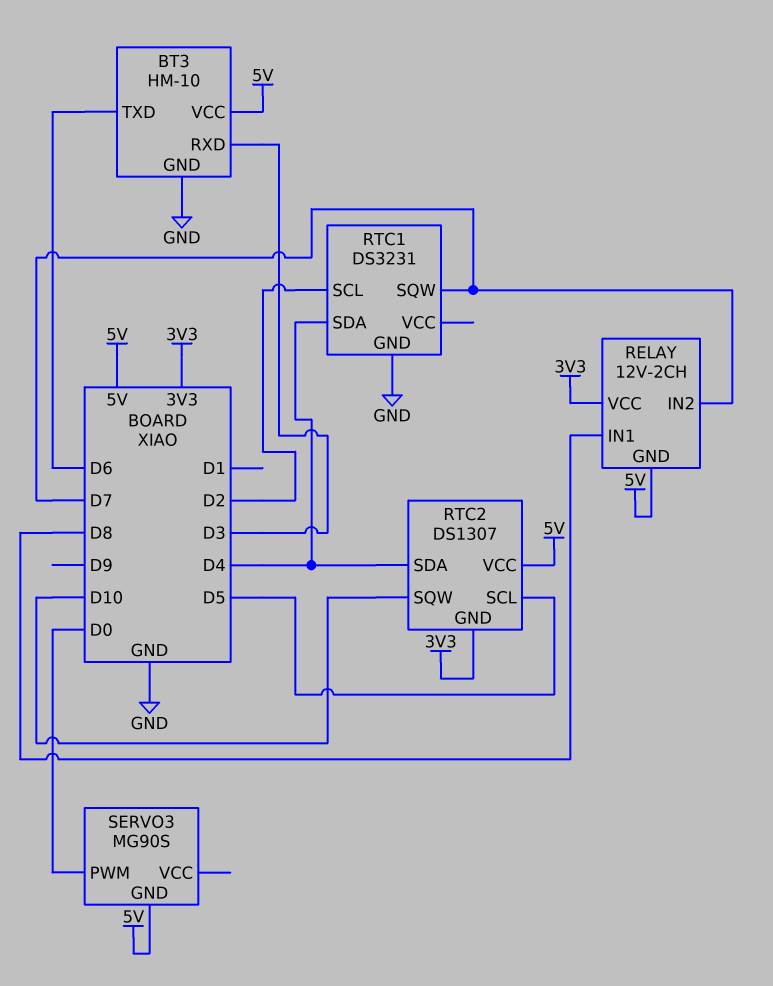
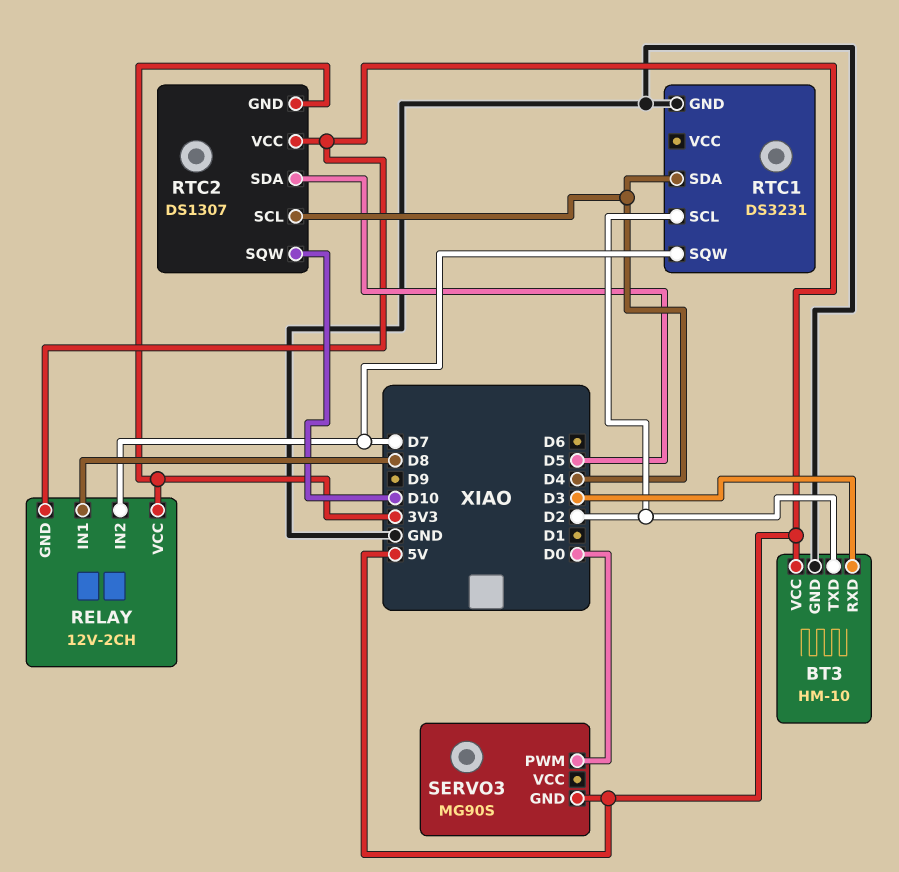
BT3 pin TXD: D6 -> D2
RTC2 pin SCL: D5 -> D4
RTC2 pin SDA: D4 -> D5

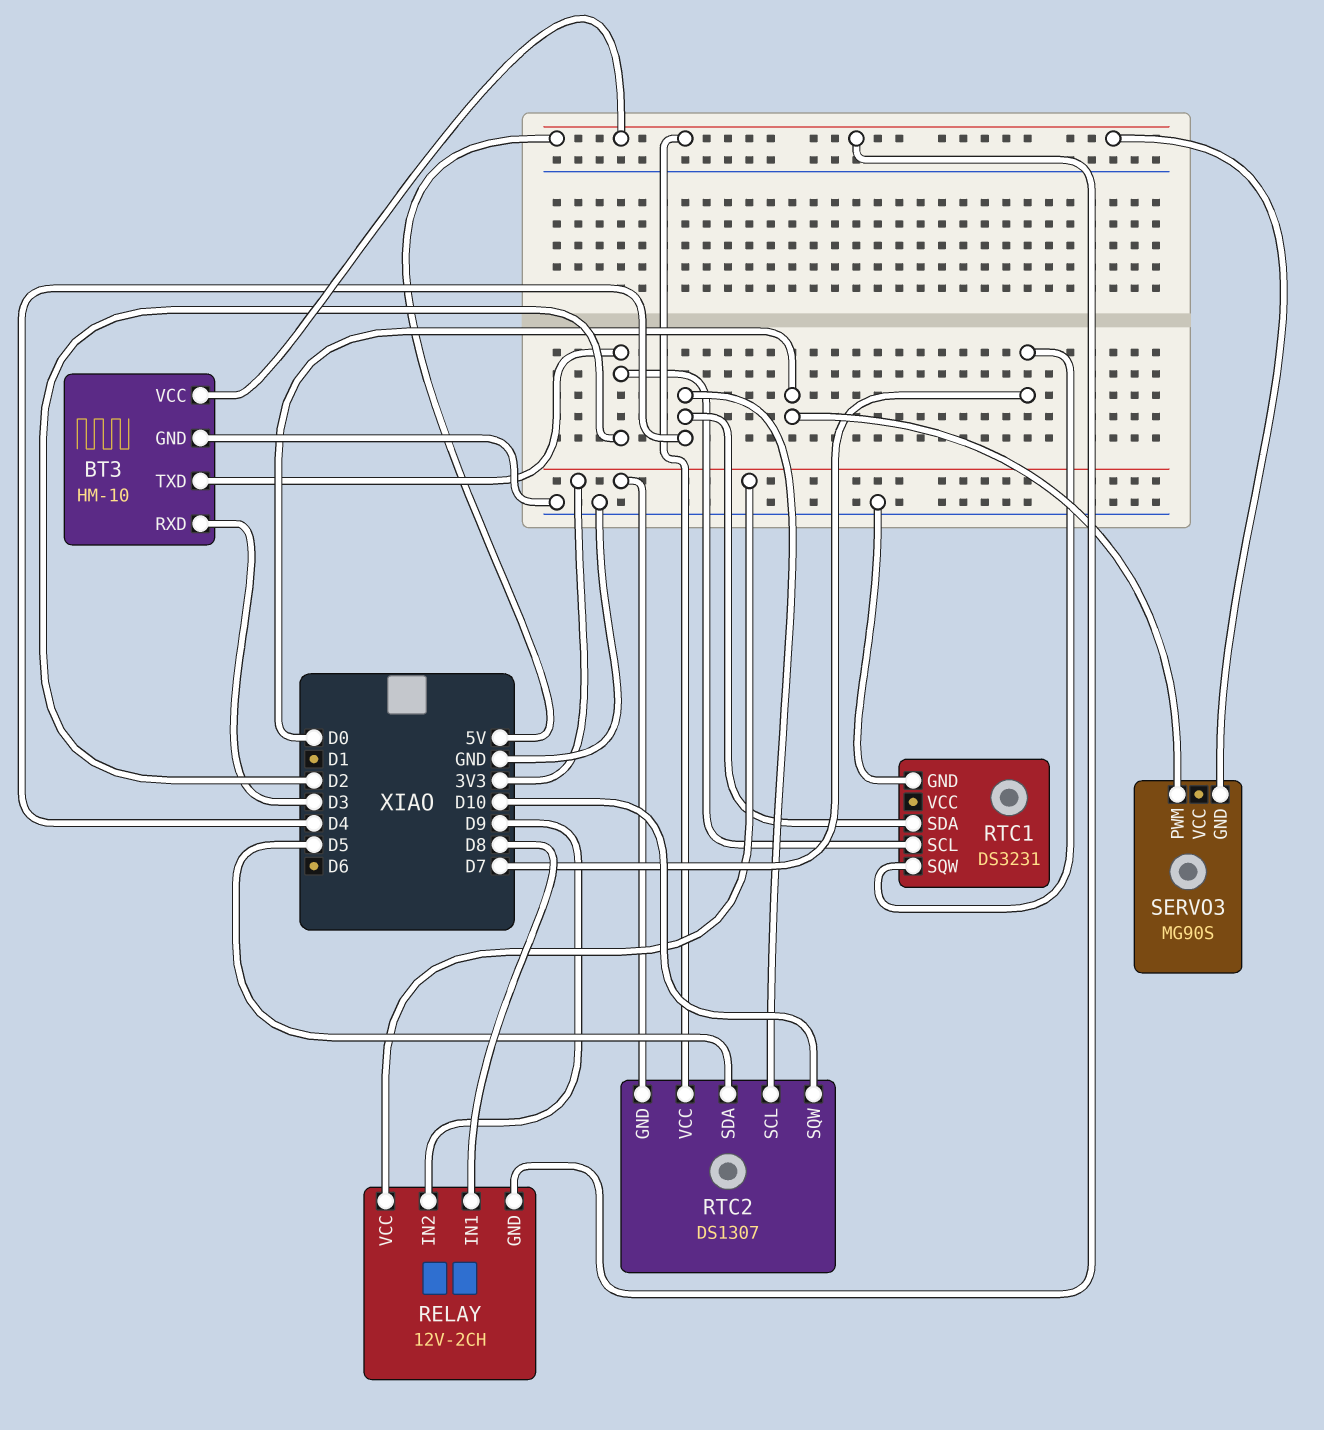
RELAY pin IN2: D7 -> D9

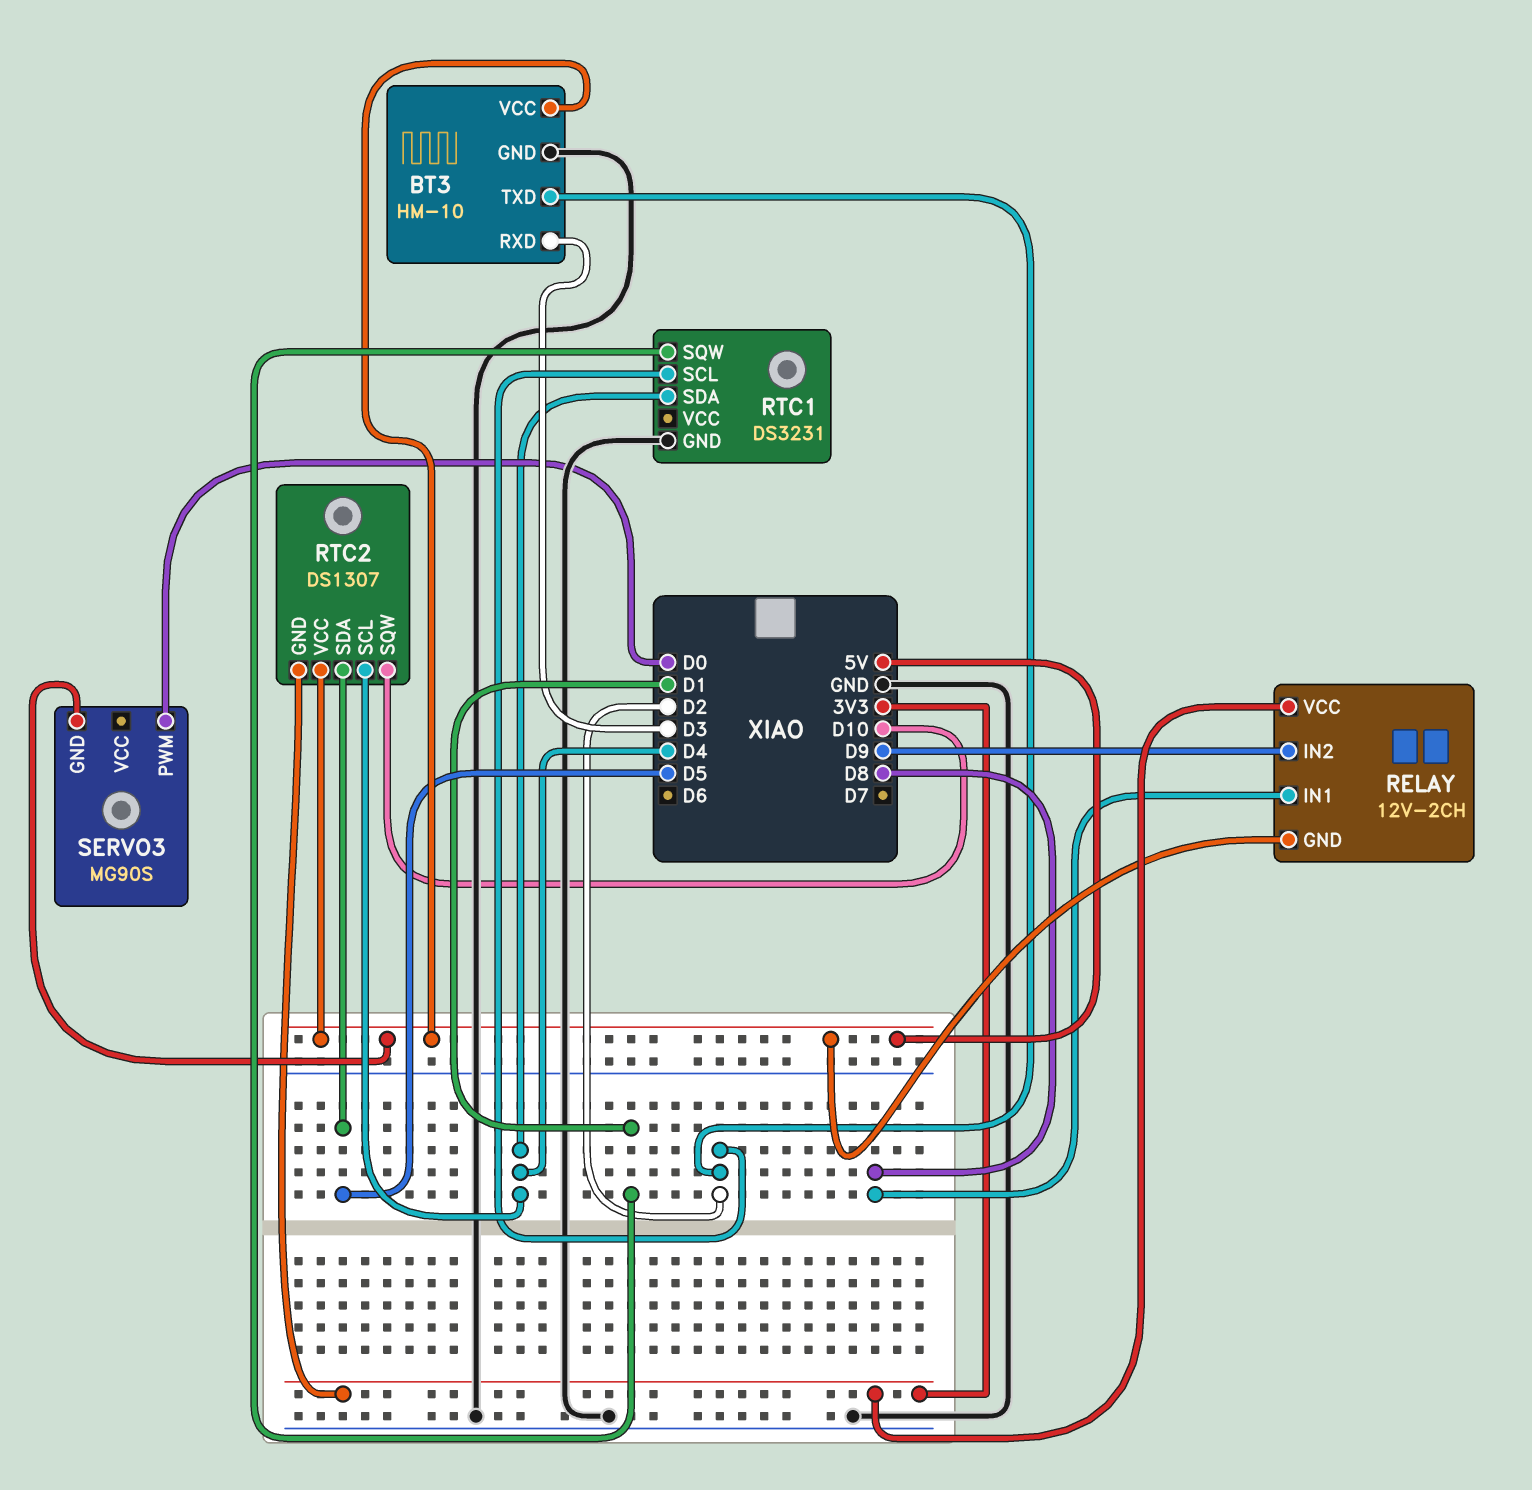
RTC1 pin SQW: D7 -> D1

